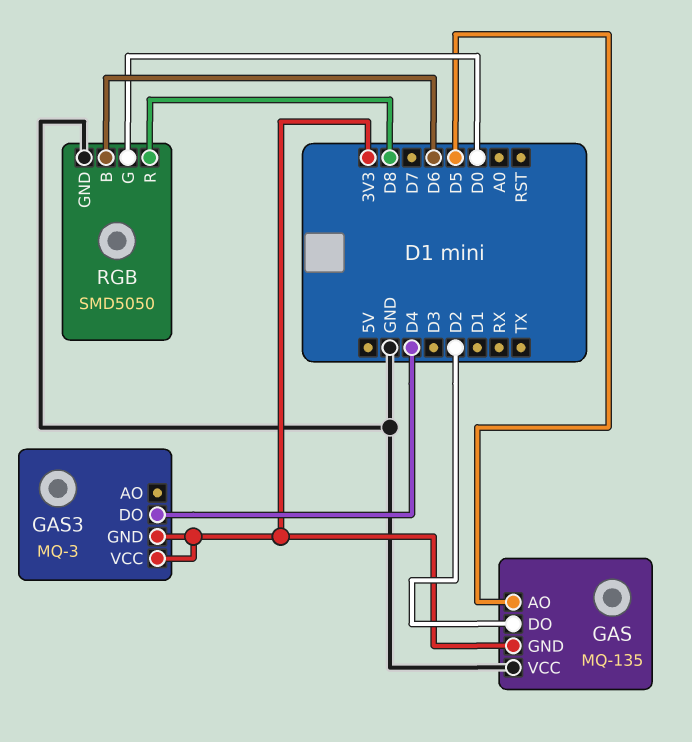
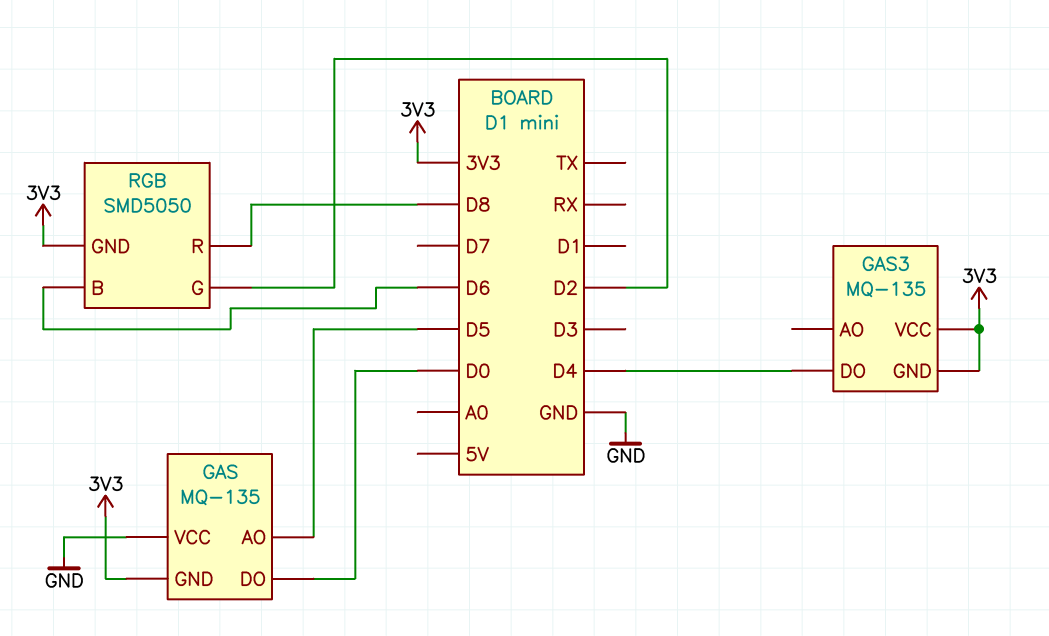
GAS pin DO: D2 -> D0
GAS3: MQ-3 -> MQ-135
RGB pin G: D0 -> D2
RGB pin GND: GND -> 3V3

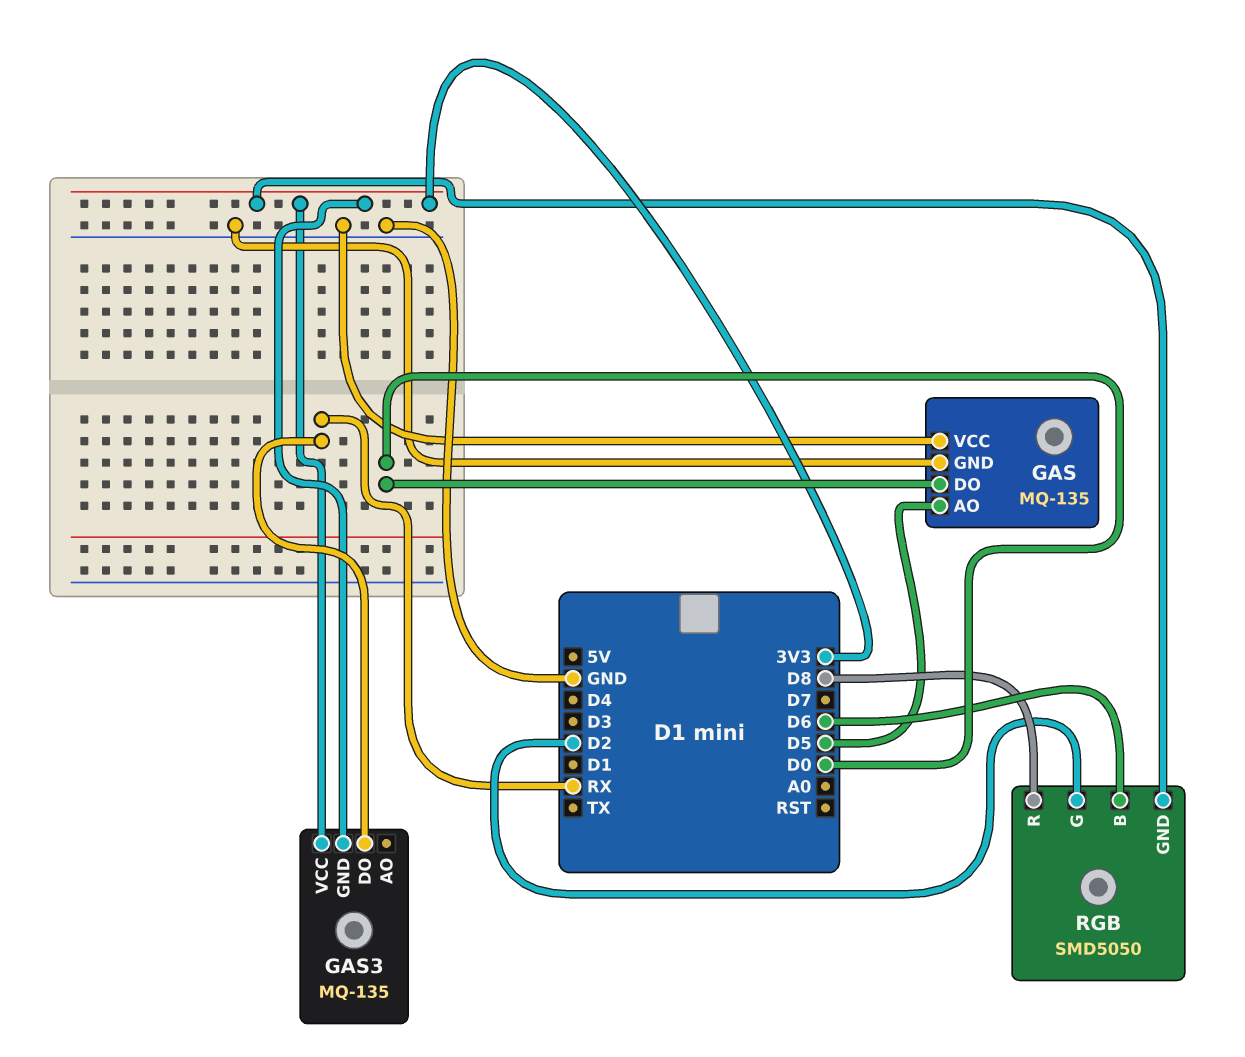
GAS pin GND: 3V3 -> GND
GAS3 pin DO: D4 -> RX

